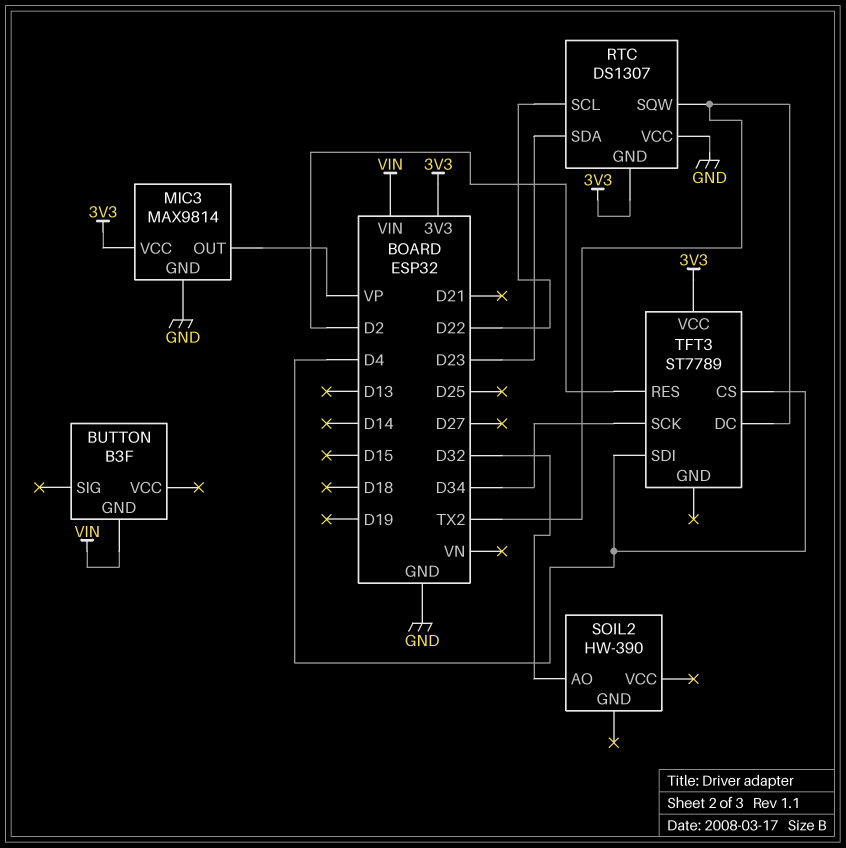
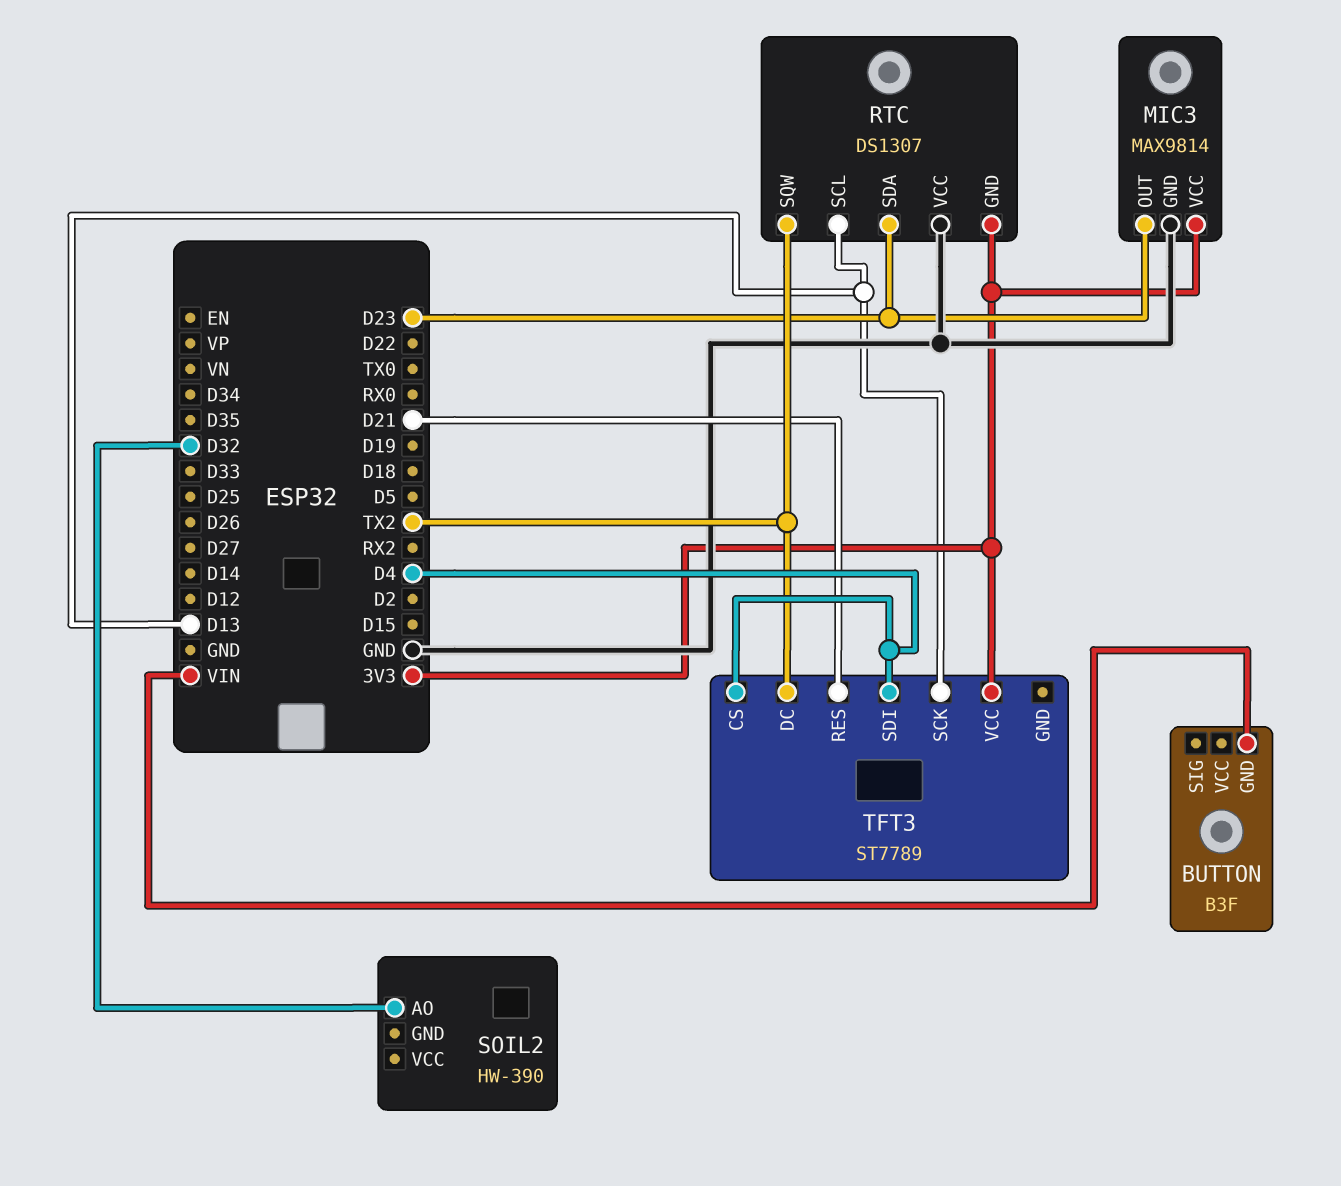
MIC3 pin OUT: VP -> D23
RTC pin SCL: D22 -> D13
TFT3 pin RES: D2 -> D21
TFT3 pin SCK: D34 -> D13

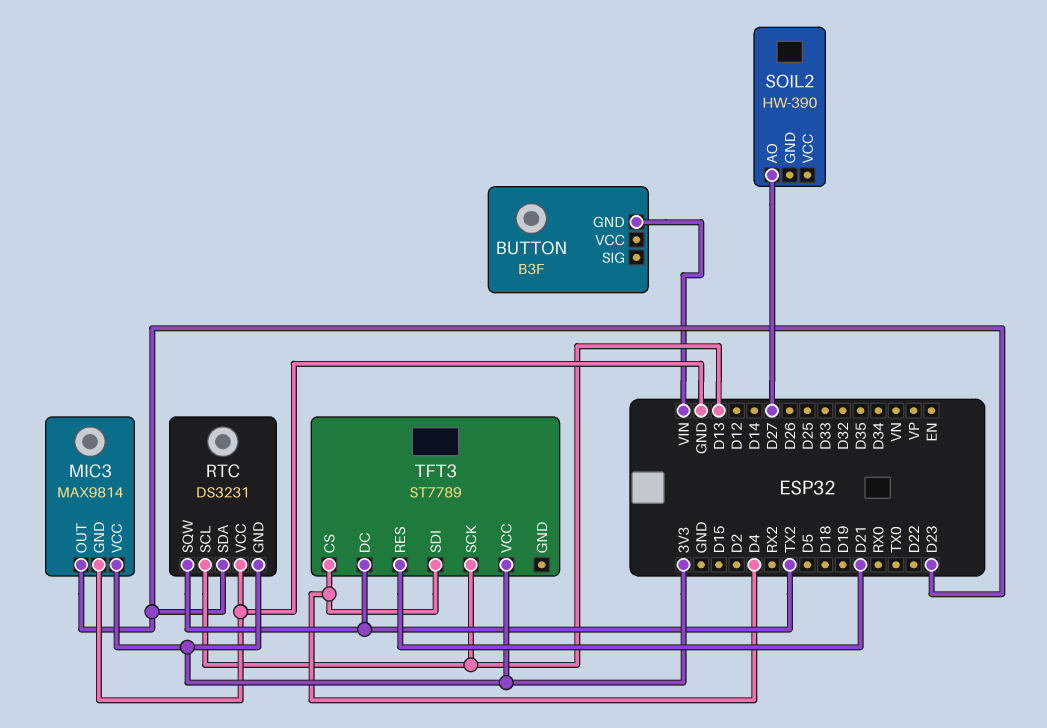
RTC: DS1307 -> DS3231
SOIL2 pin AO: D32 -> D27

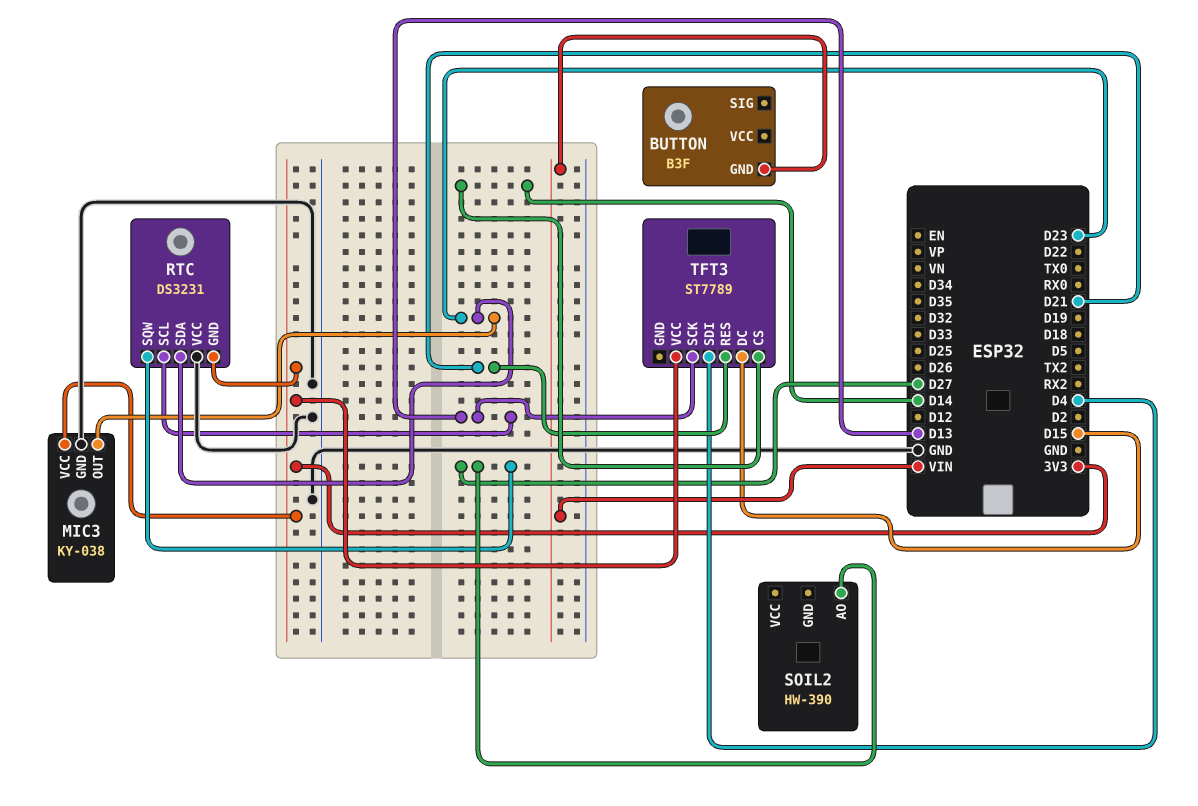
MIC3: MAX9814 -> KY-038
RTC pin SQW: TX2 -> D27
TFT3 pin CS: D4 -> D14
TFT3 pin DC: TX2 -> D15

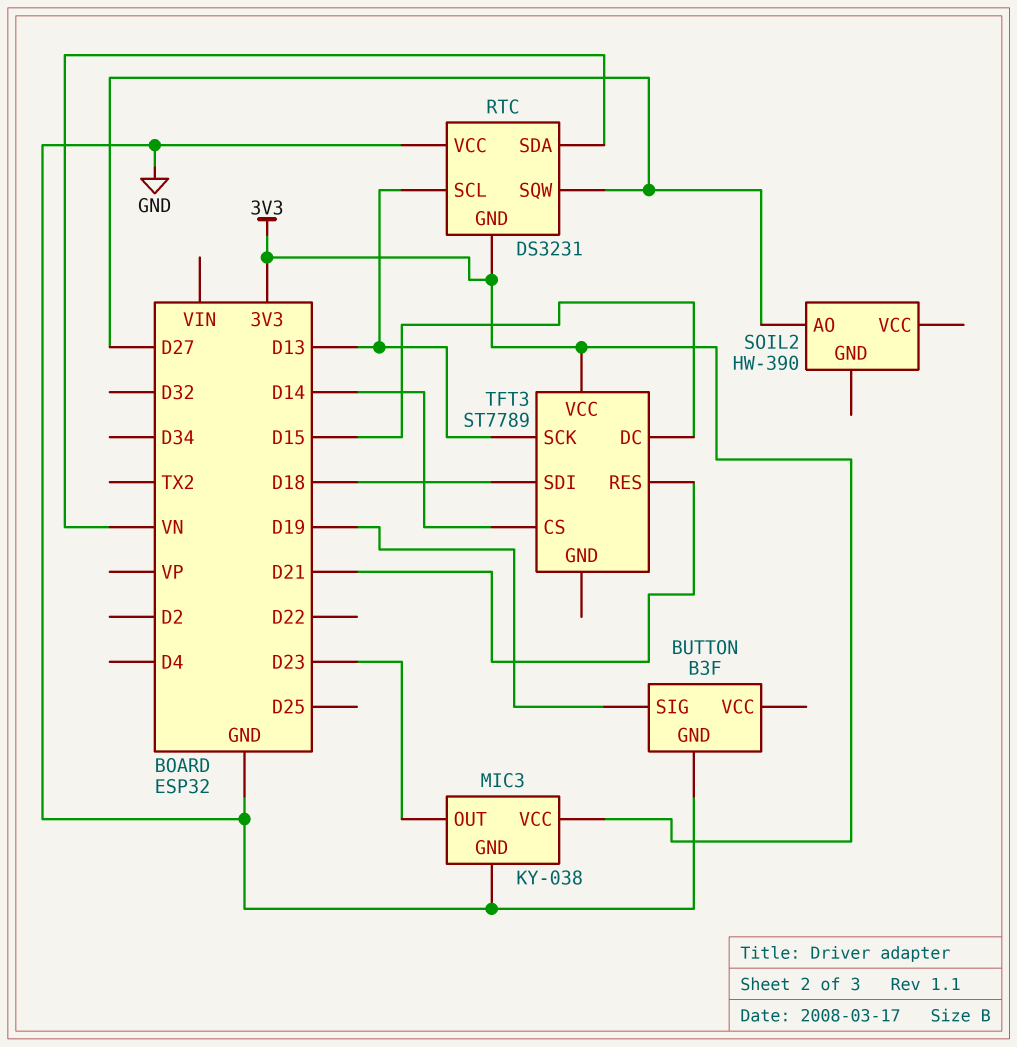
BUTTON pin GND: VIN -> GND
BUTTON pin SIG: none -> D19
RTC pin SDA: D23 -> VN
TFT3 pin SDI: D4 -> D18

